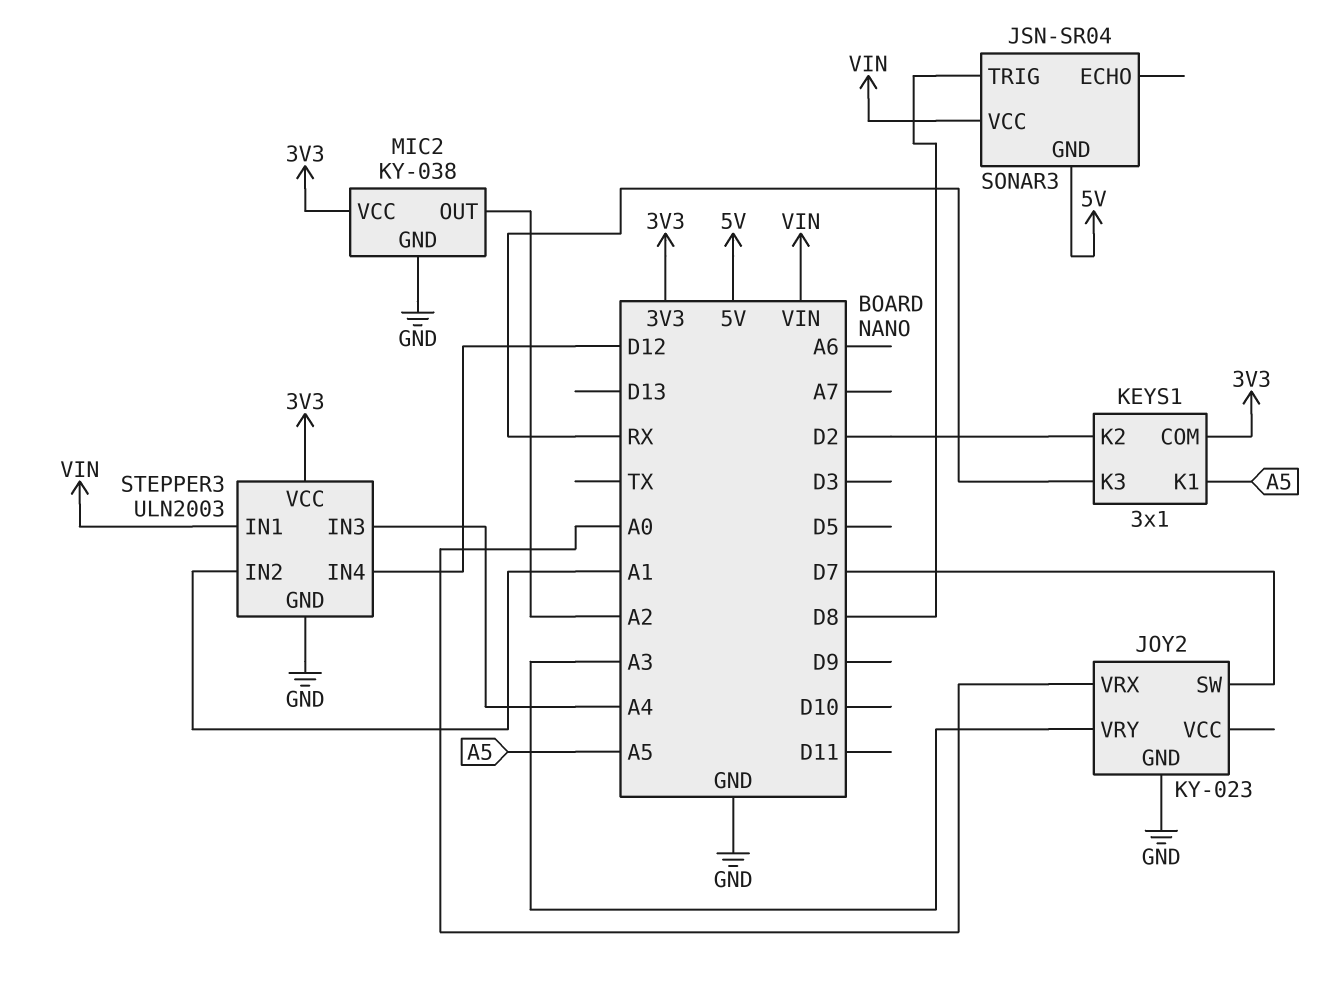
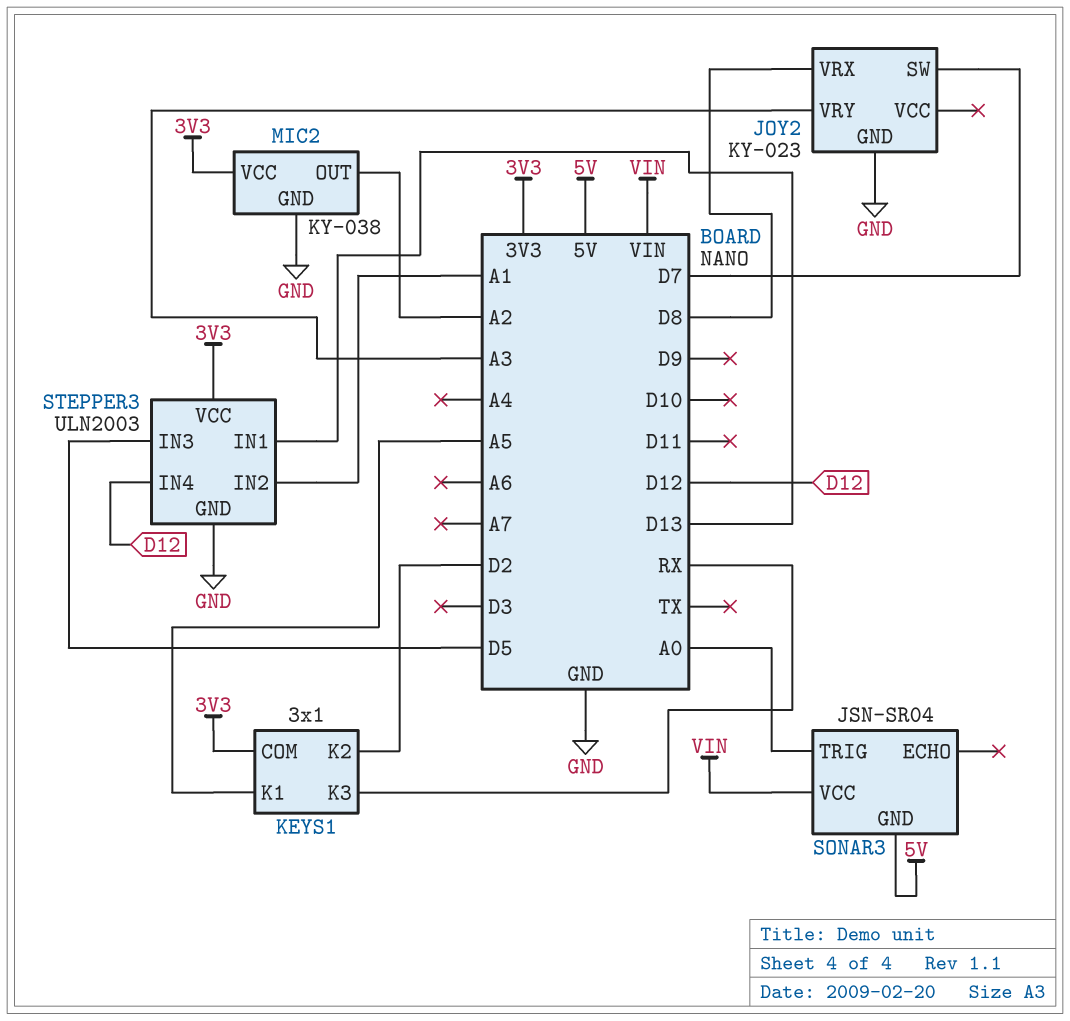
JOY2 pin VRX: A0 -> D8
SONAR3 pin TRIG: D8 -> A0
STEPPER3 pin IN1: VIN -> D13
STEPPER3 pin IN3: A4 -> D5

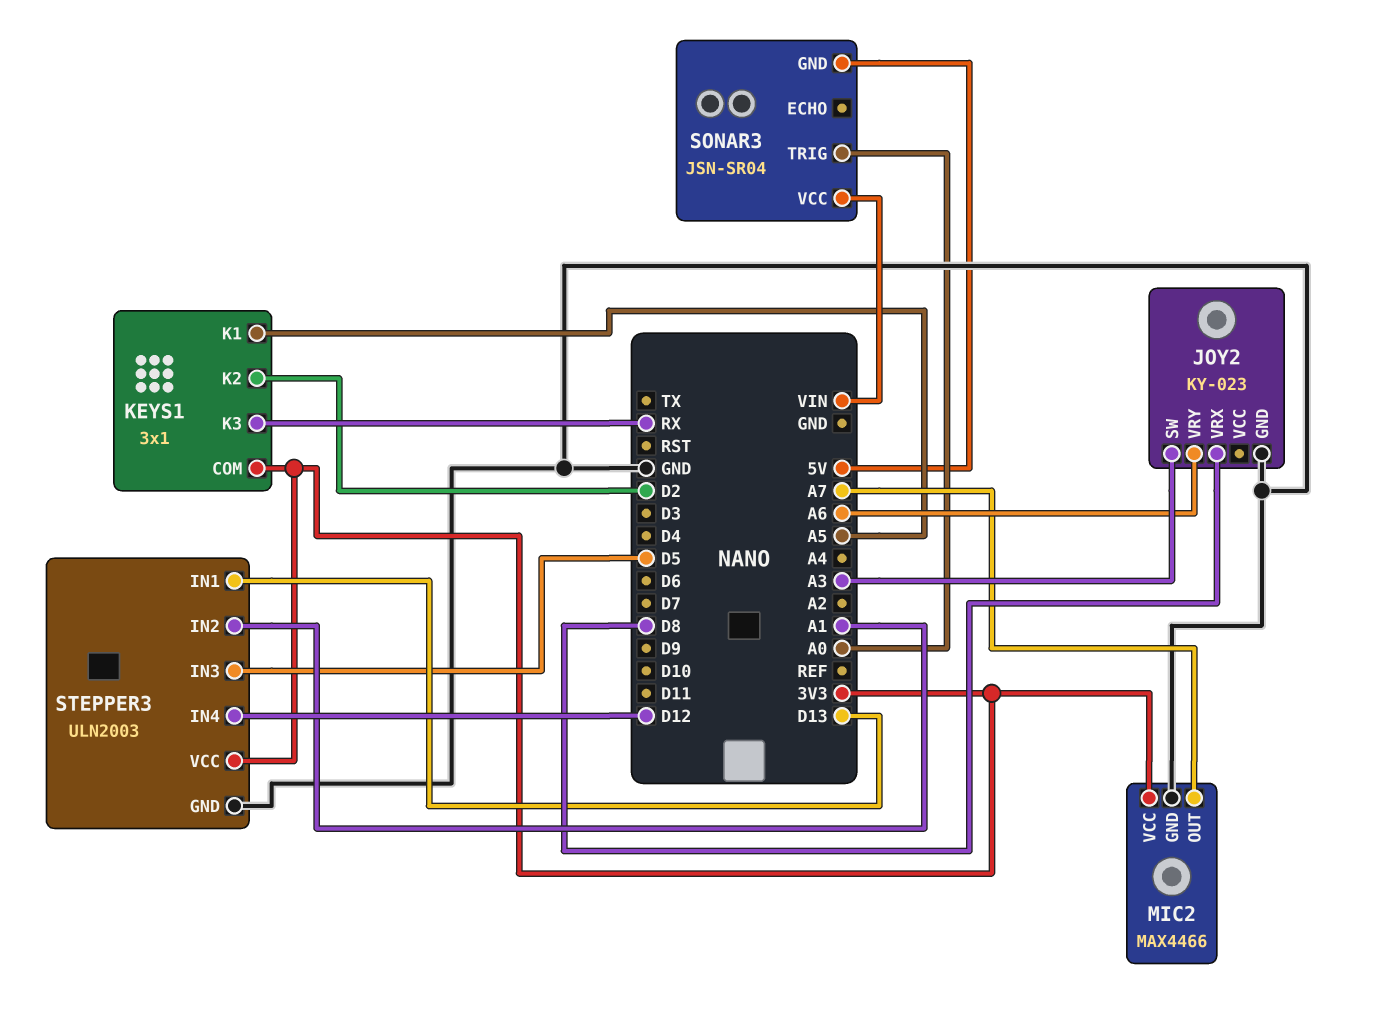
JOY2 pin SW: D7 -> A3
JOY2 pin VRY: A3 -> A6
MIC2: KY-038 -> MAX4466
MIC2 pin OUT: A2 -> A7

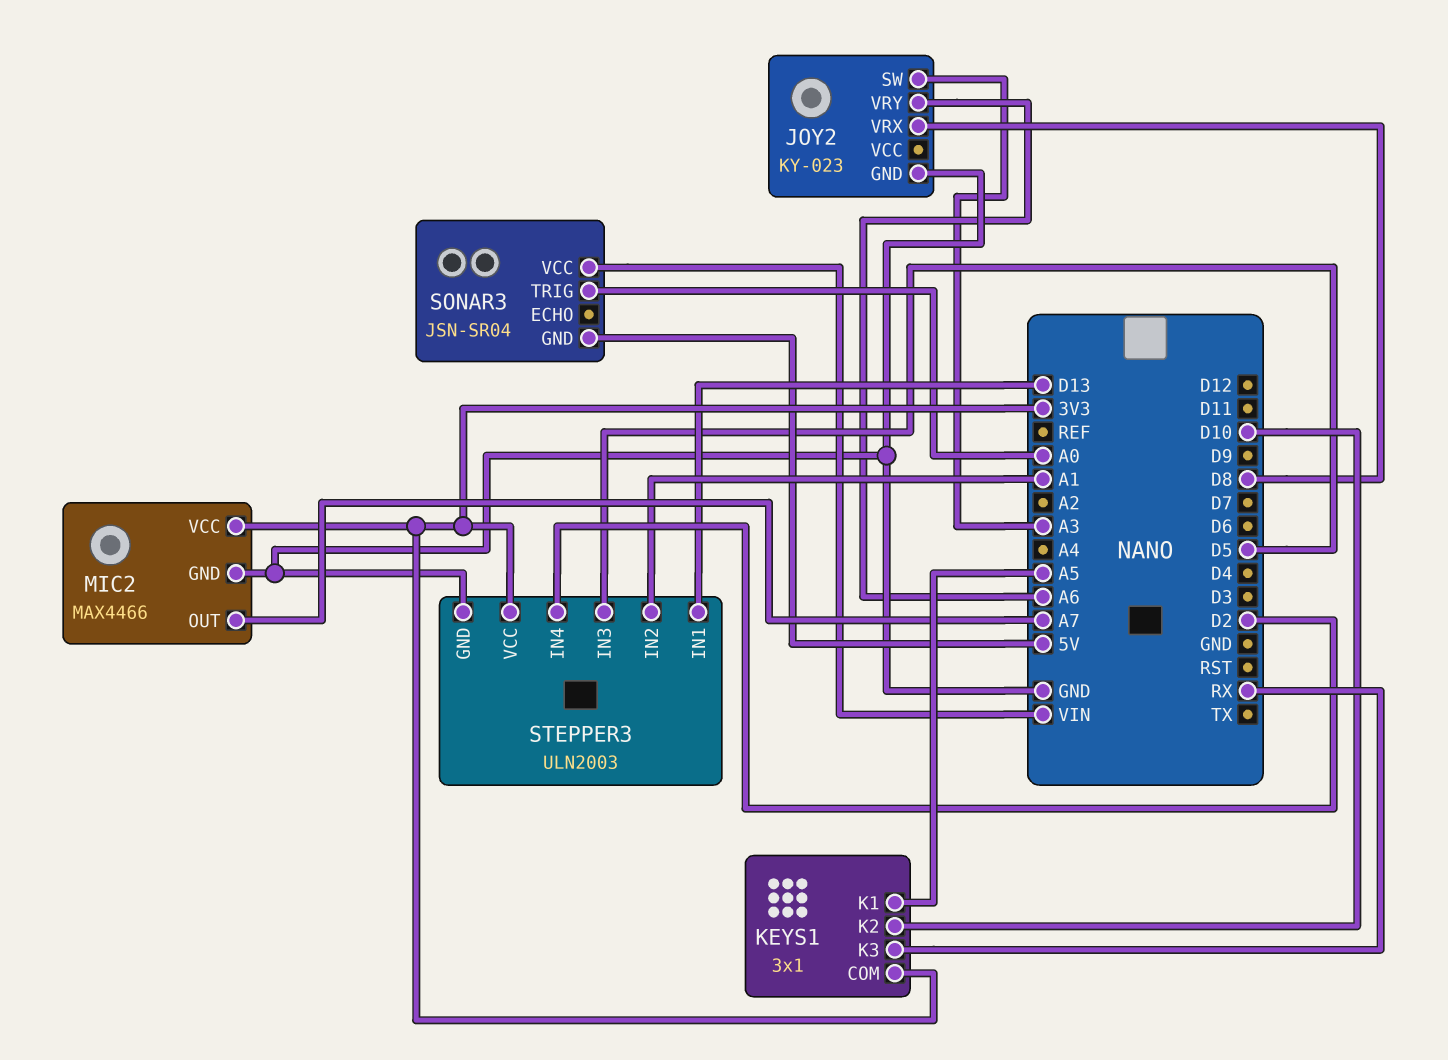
KEYS1 pin K2: D2 -> D10
STEPPER3 pin IN4: D12 -> D2

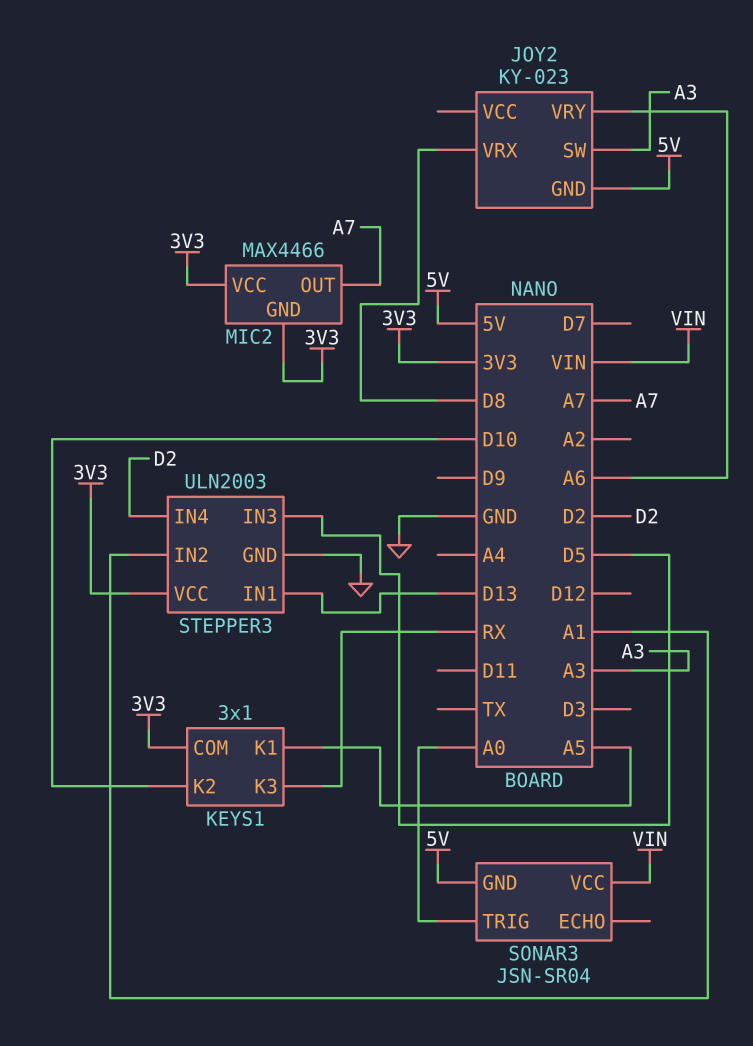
JOY2 pin GND: GND -> 5V
MIC2 pin GND: GND -> 3V3

